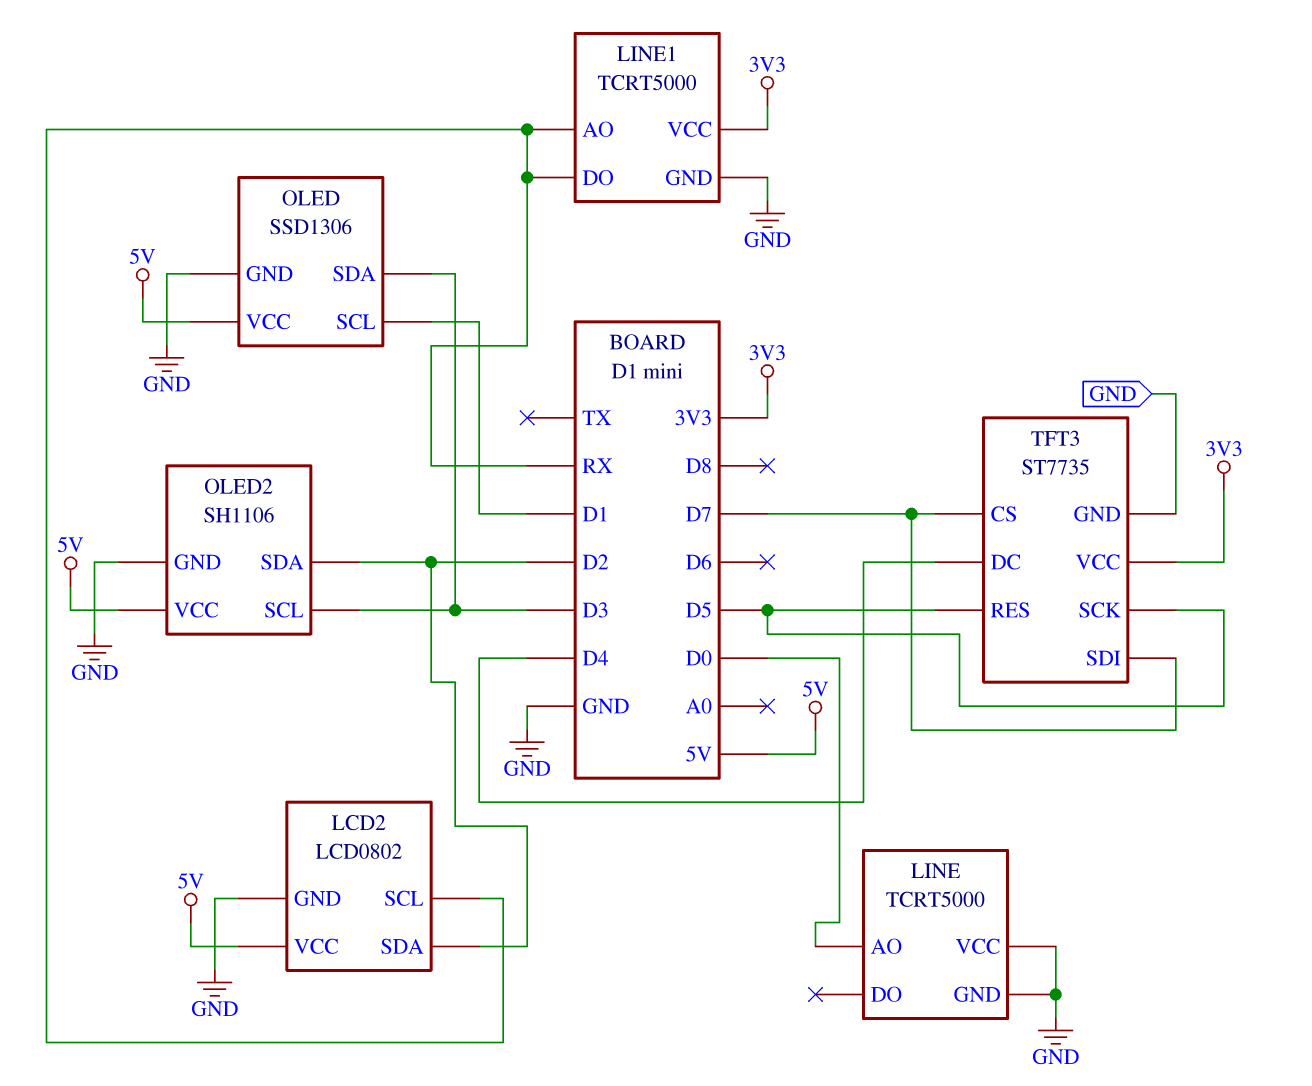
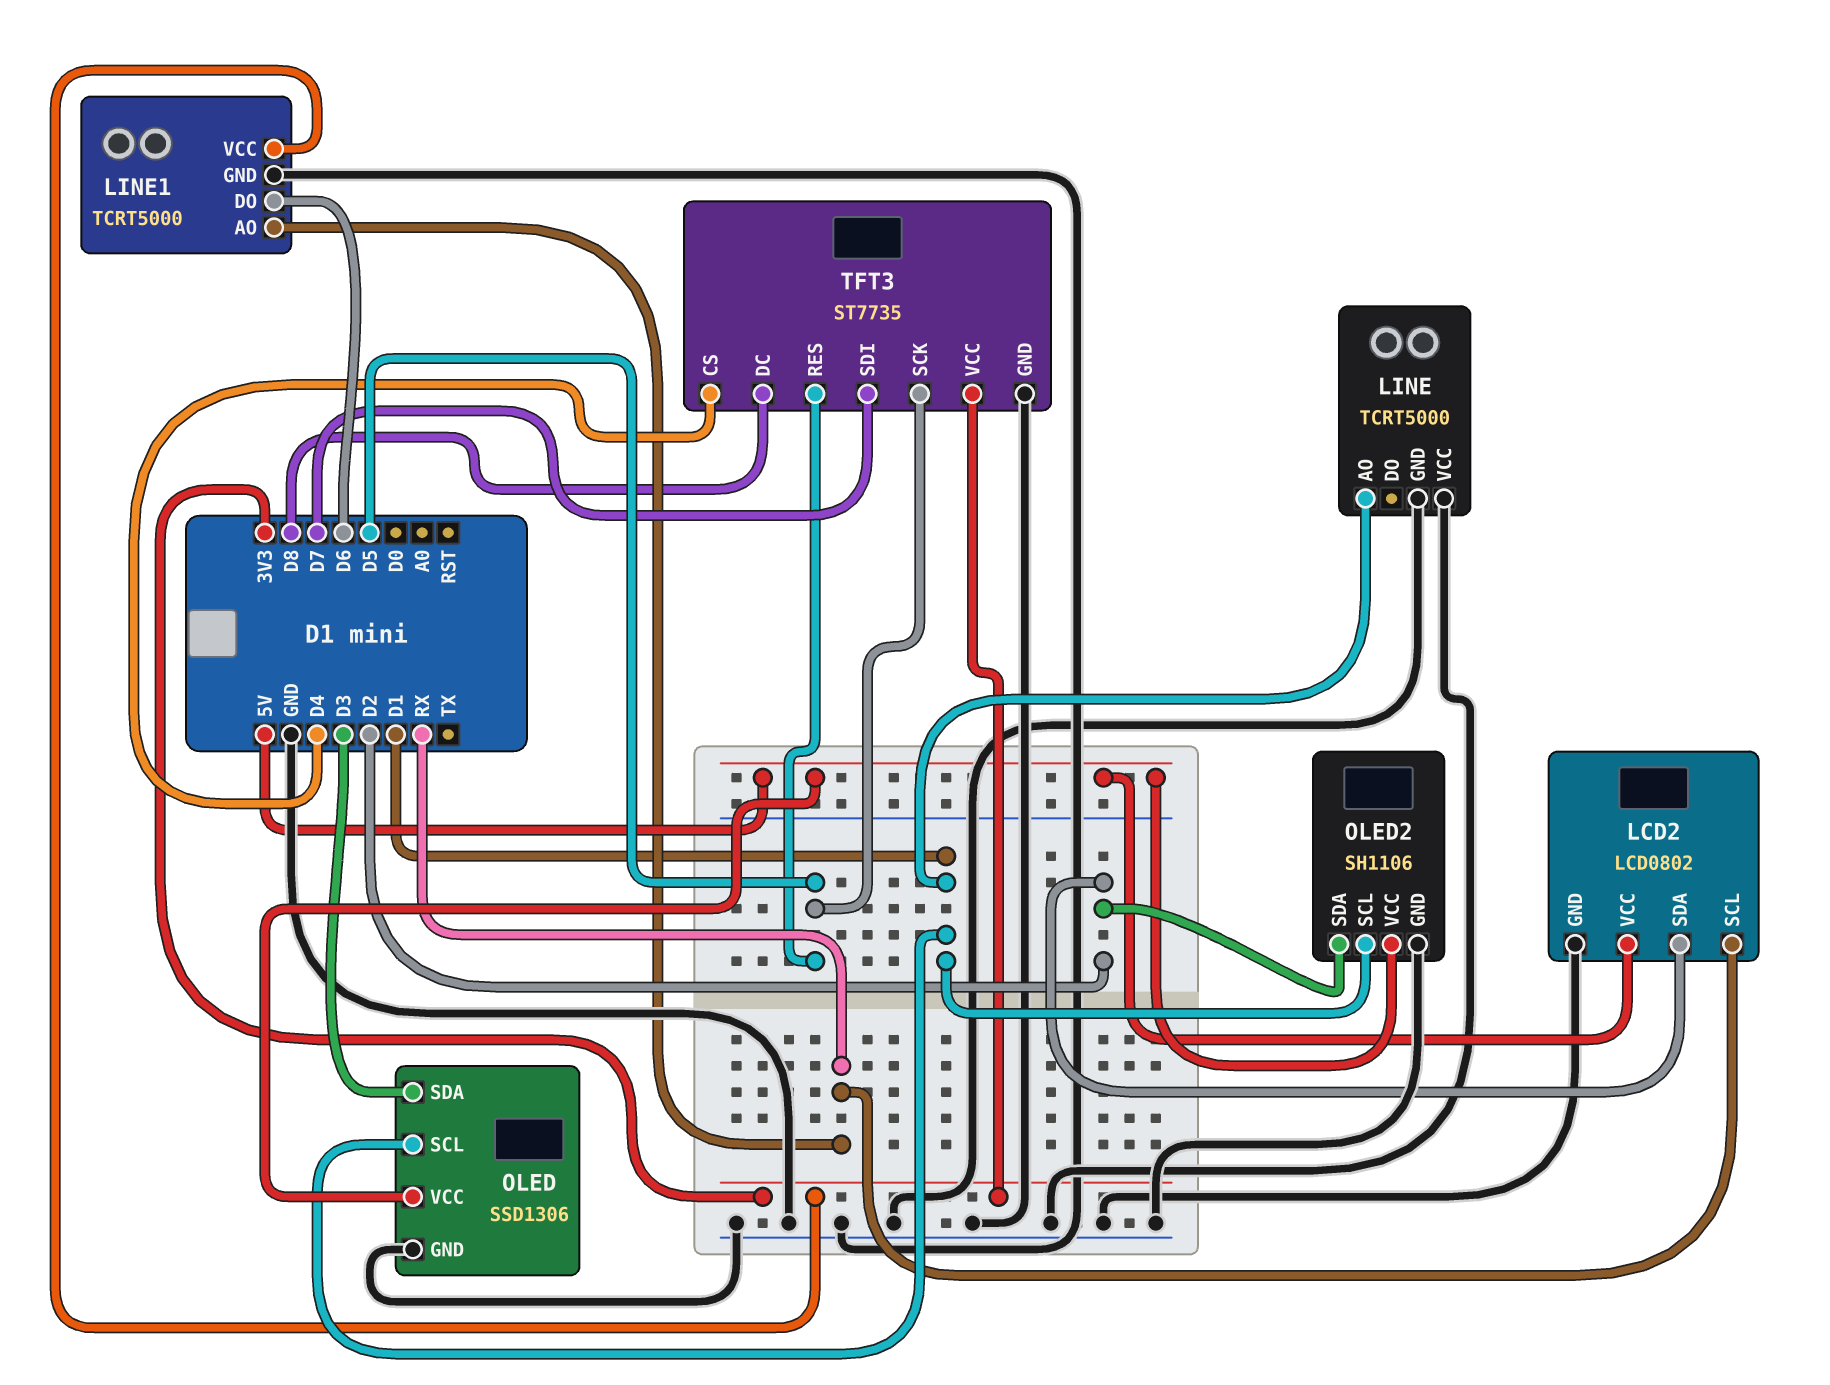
LINE pin AO: D0 -> D1
LINE1 pin DO: RX -> D6
OLED2 pin SCL: D3 -> D1
TFT3 pin CS: D7 -> D4
TFT3 pin DC: D4 -> D8

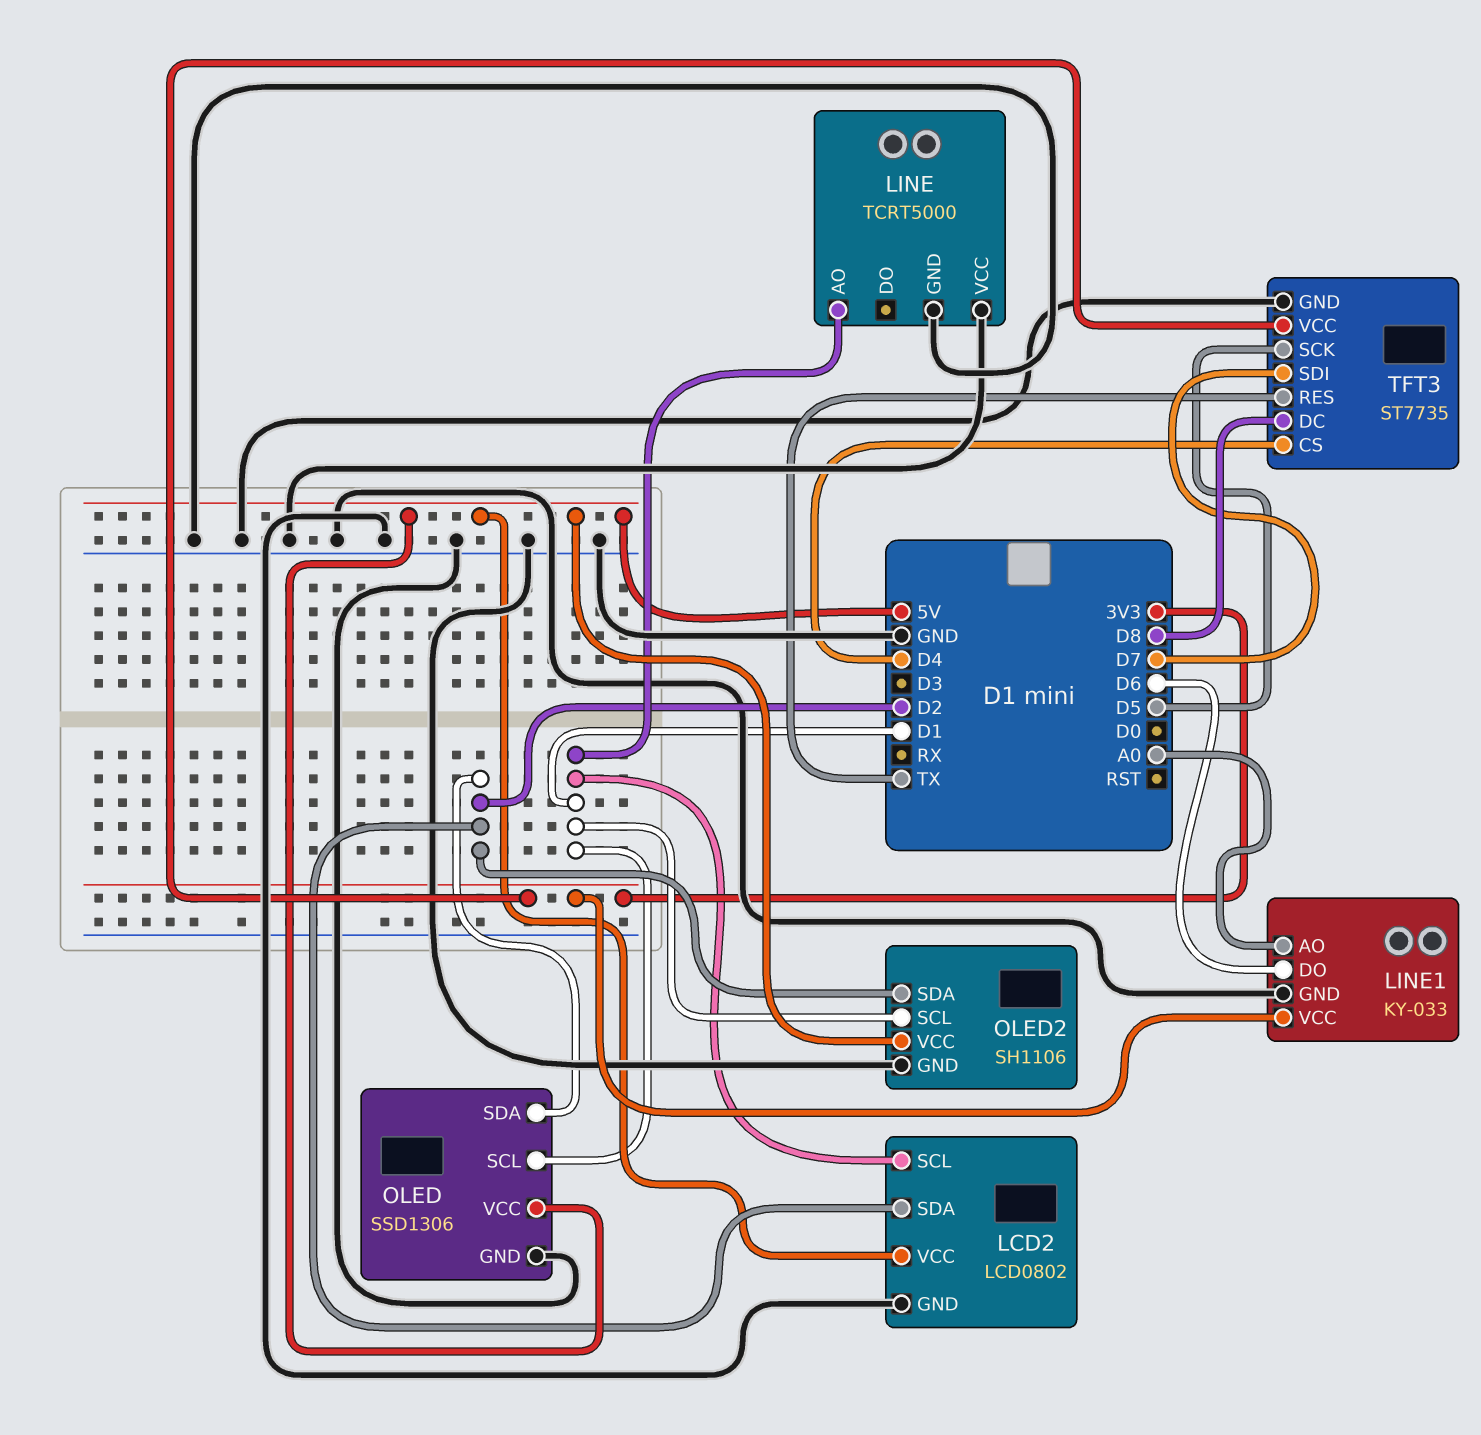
LCD2 pin SCL: RX -> D1
LINE1: TCRT5000 -> KY-033
LINE1 pin AO: RX -> A0
OLED pin SDA: D3 -> D2
TFT3 pin RES: D5 -> TX

